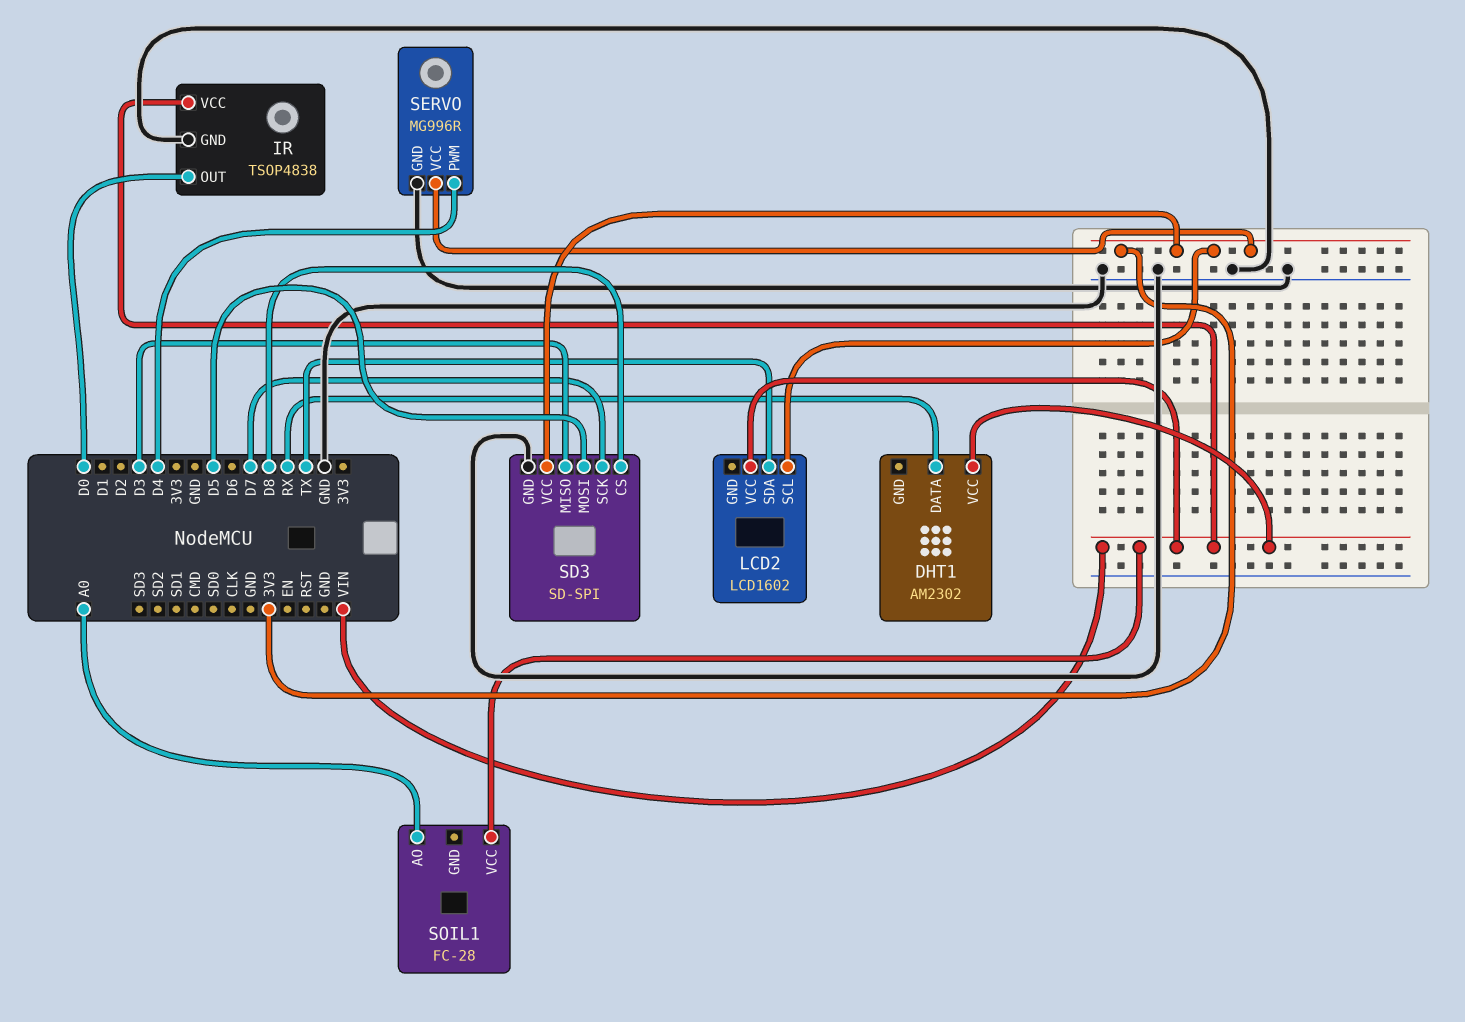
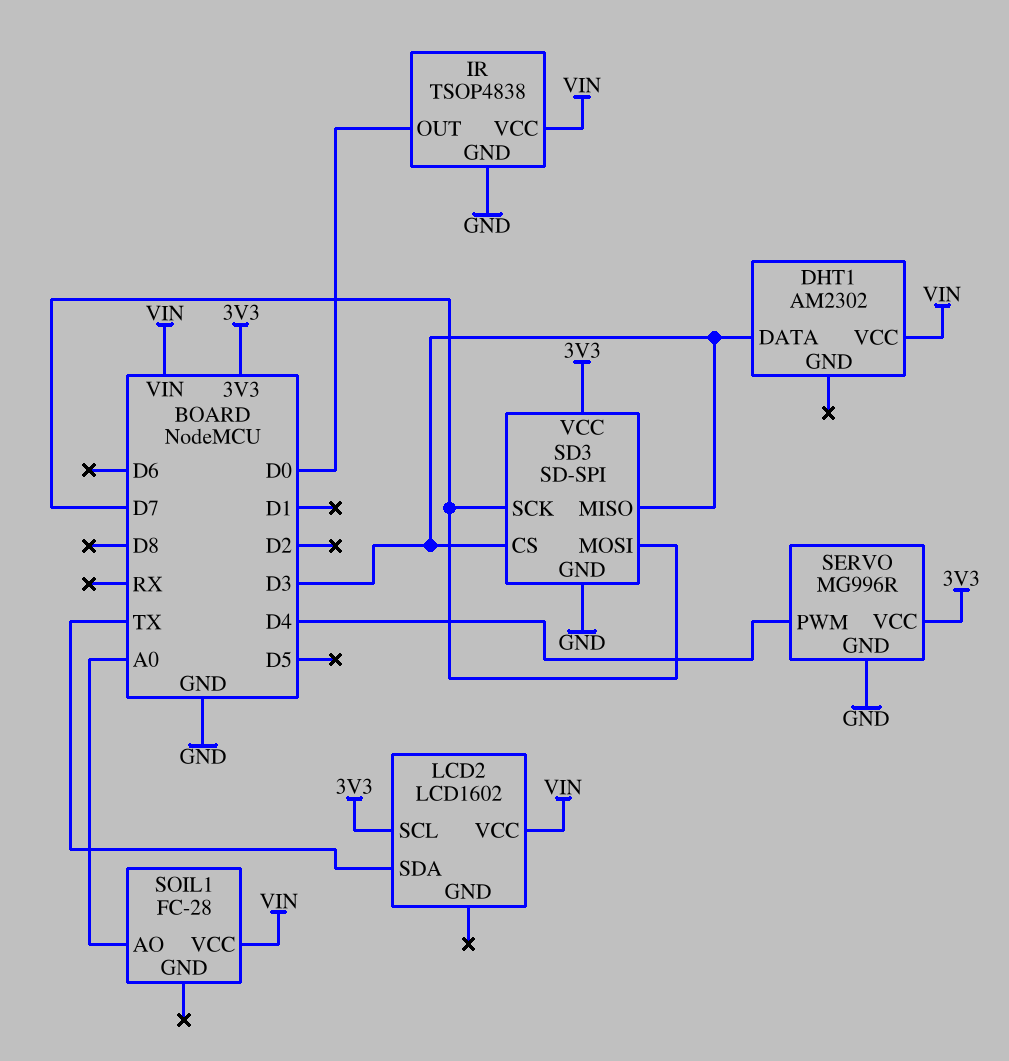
DHT1 pin DATA: RX -> D3
SD3 pin CS: D8 -> D3
SD3 pin MOSI: D5 -> D7

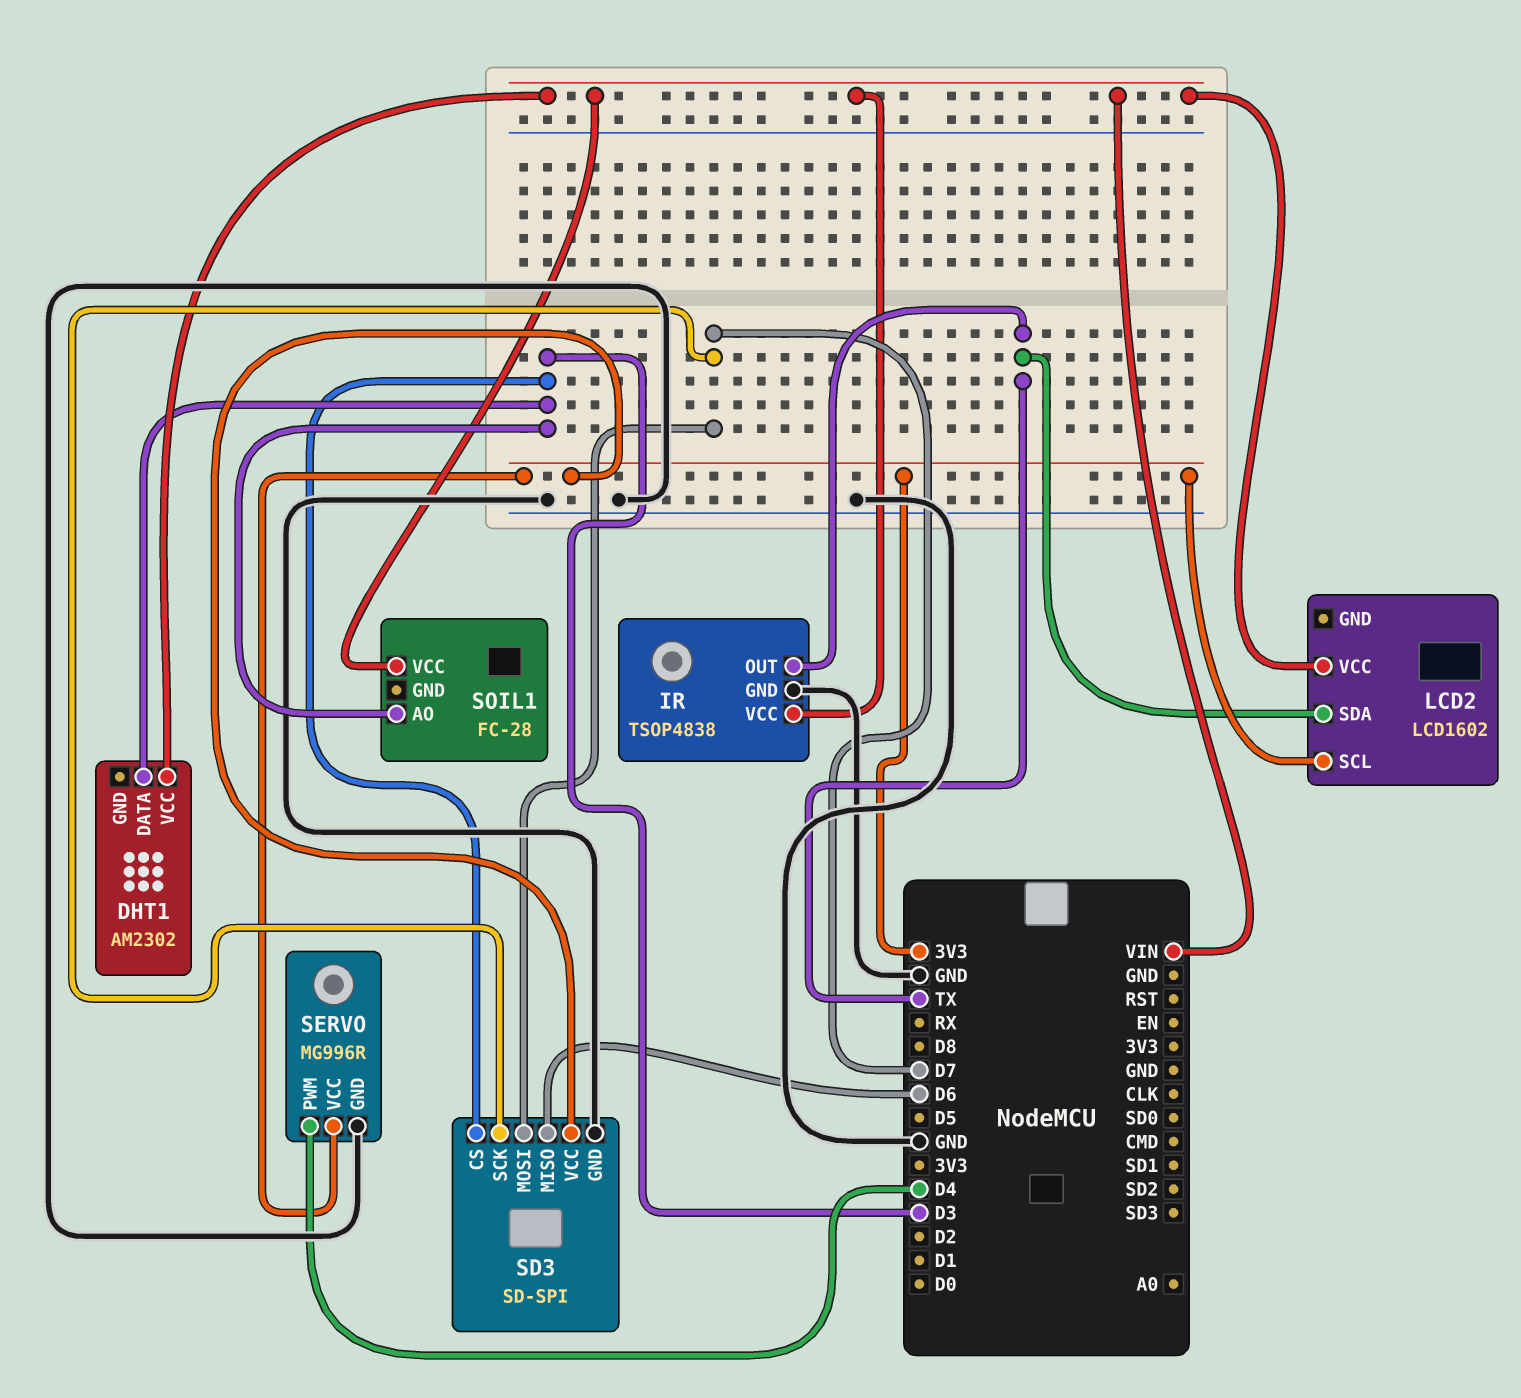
IR pin OUT: D0 -> TX
SD3 pin MISO: D3 -> D6
SOIL1 pin AO: A0 -> D3

